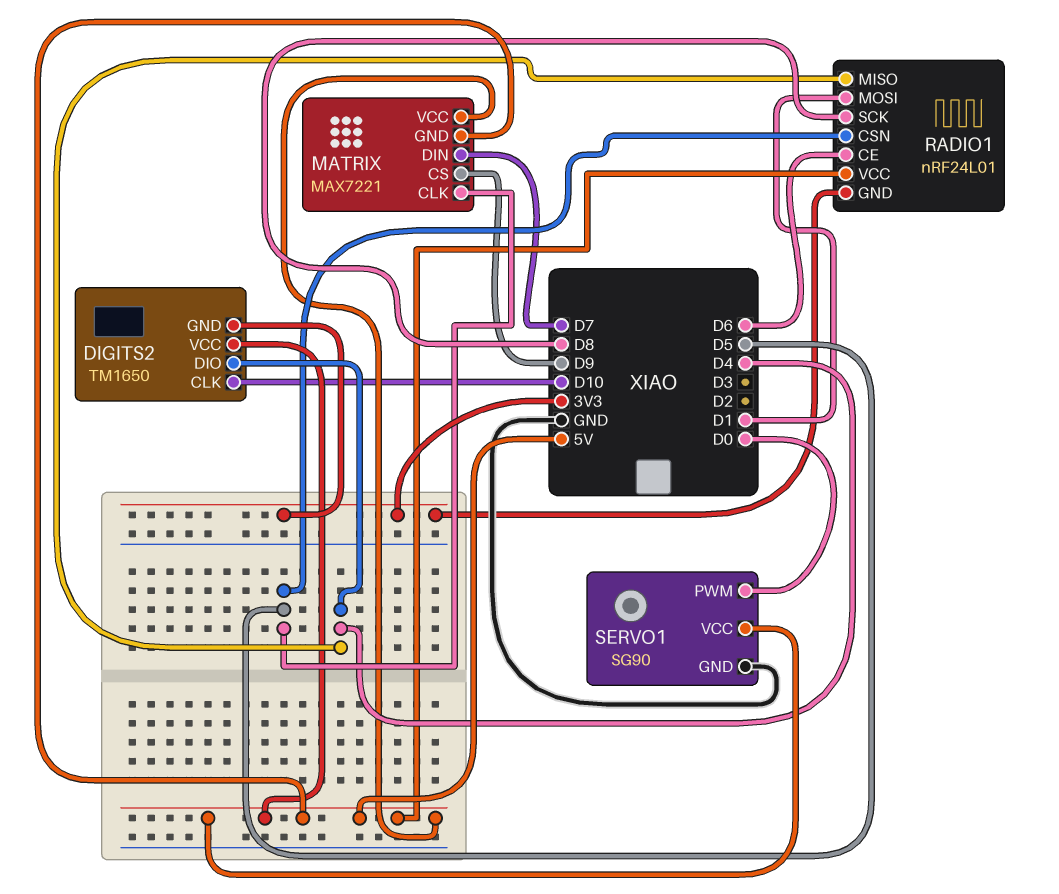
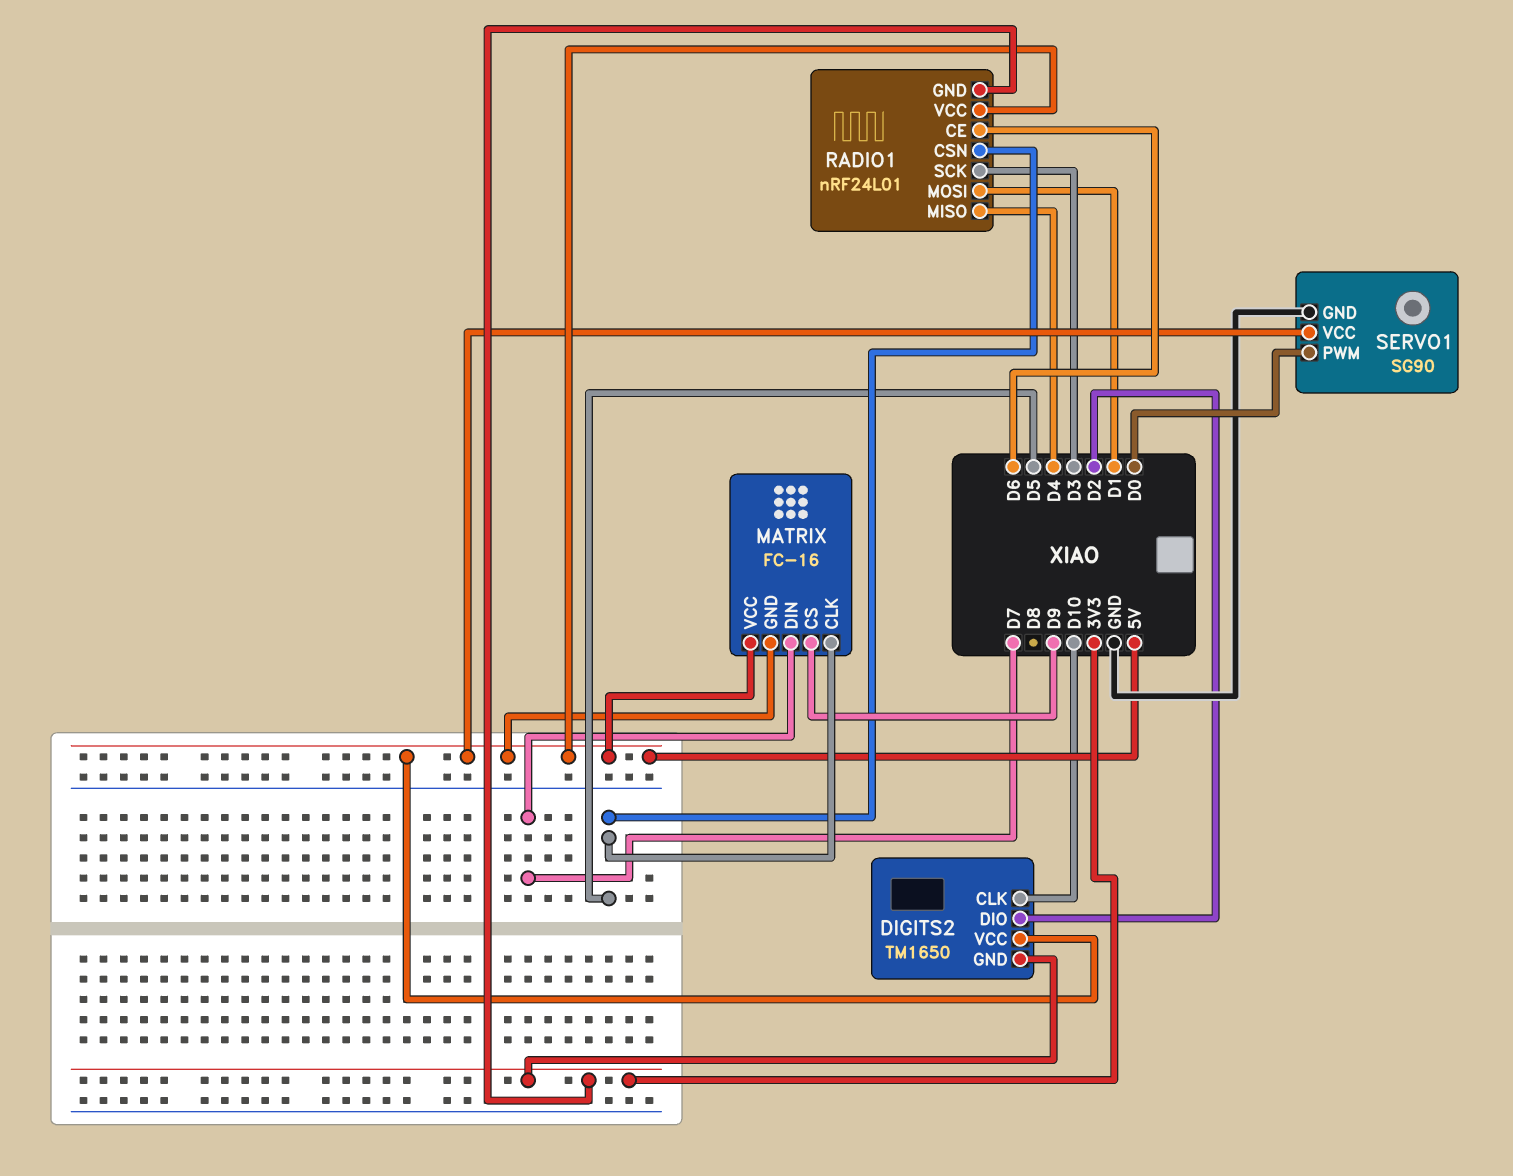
DIGITS2 pin DIO: D4 -> D2
MATRIX: MAX7221 -> FC-16
RADIO1 pin SCK: D8 -> D3

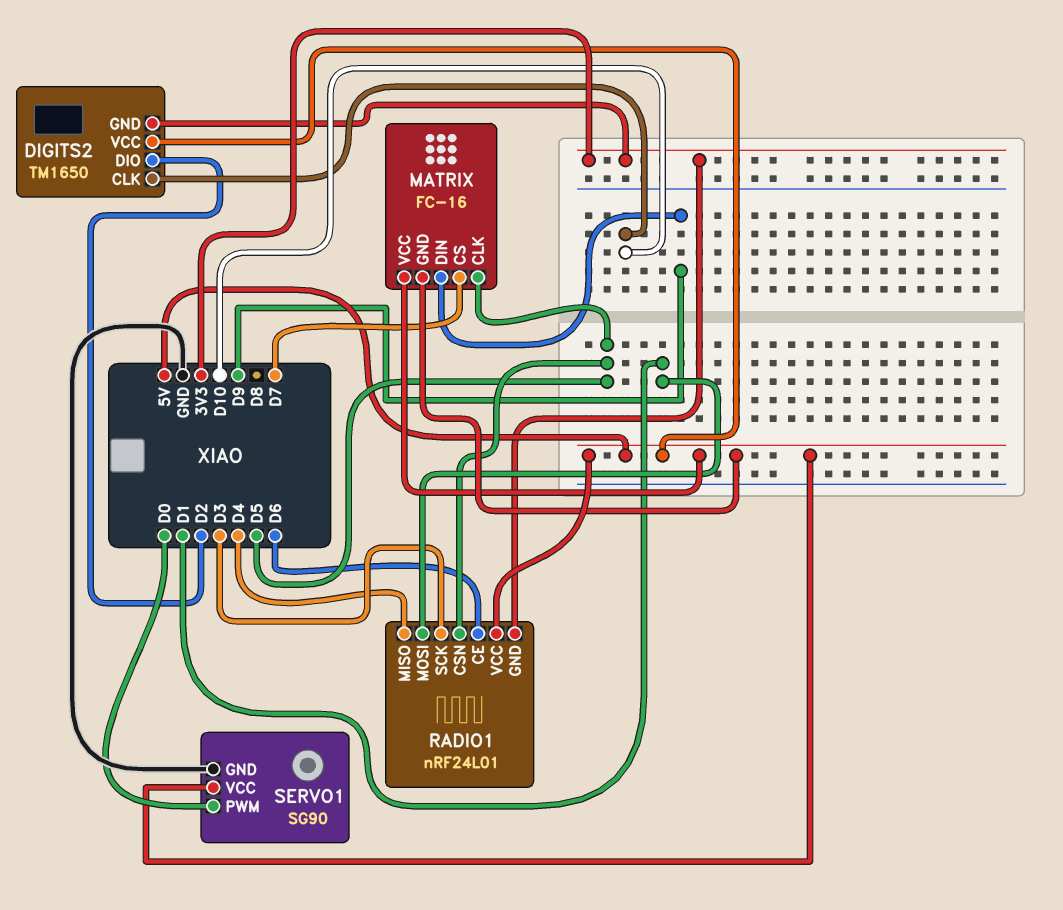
MATRIX pin CS: D9 -> D7
MATRIX pin DIN: D7 -> D9

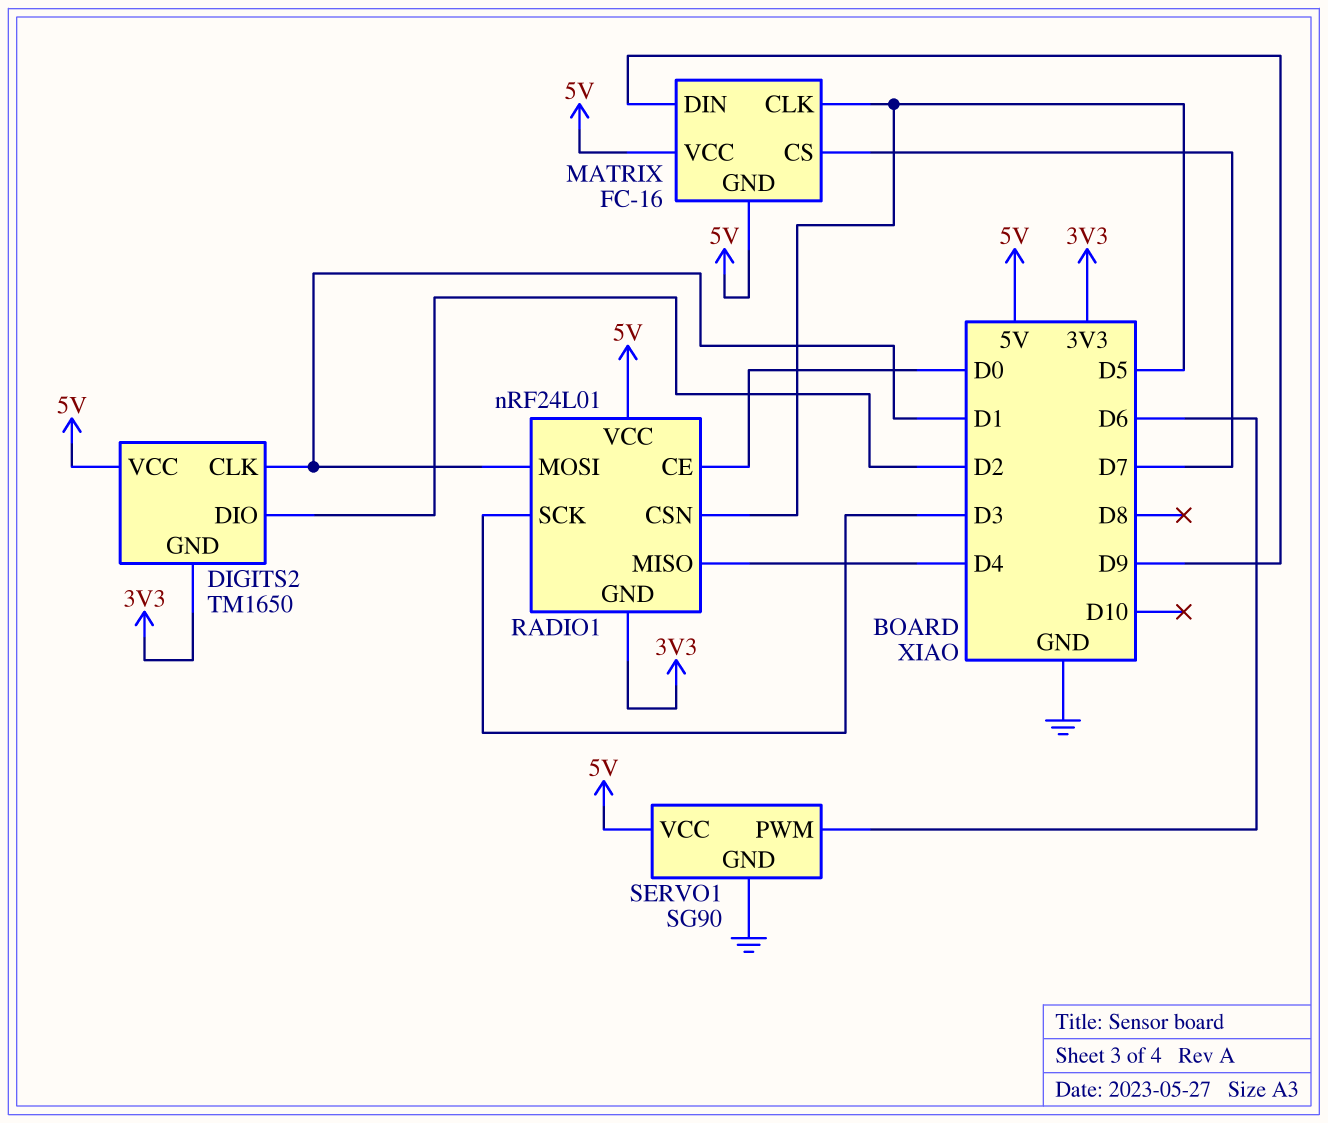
DIGITS2 pin CLK: D10 -> D1
RADIO1 pin CE: D6 -> D0
SERVO1 pin PWM: D0 -> D6

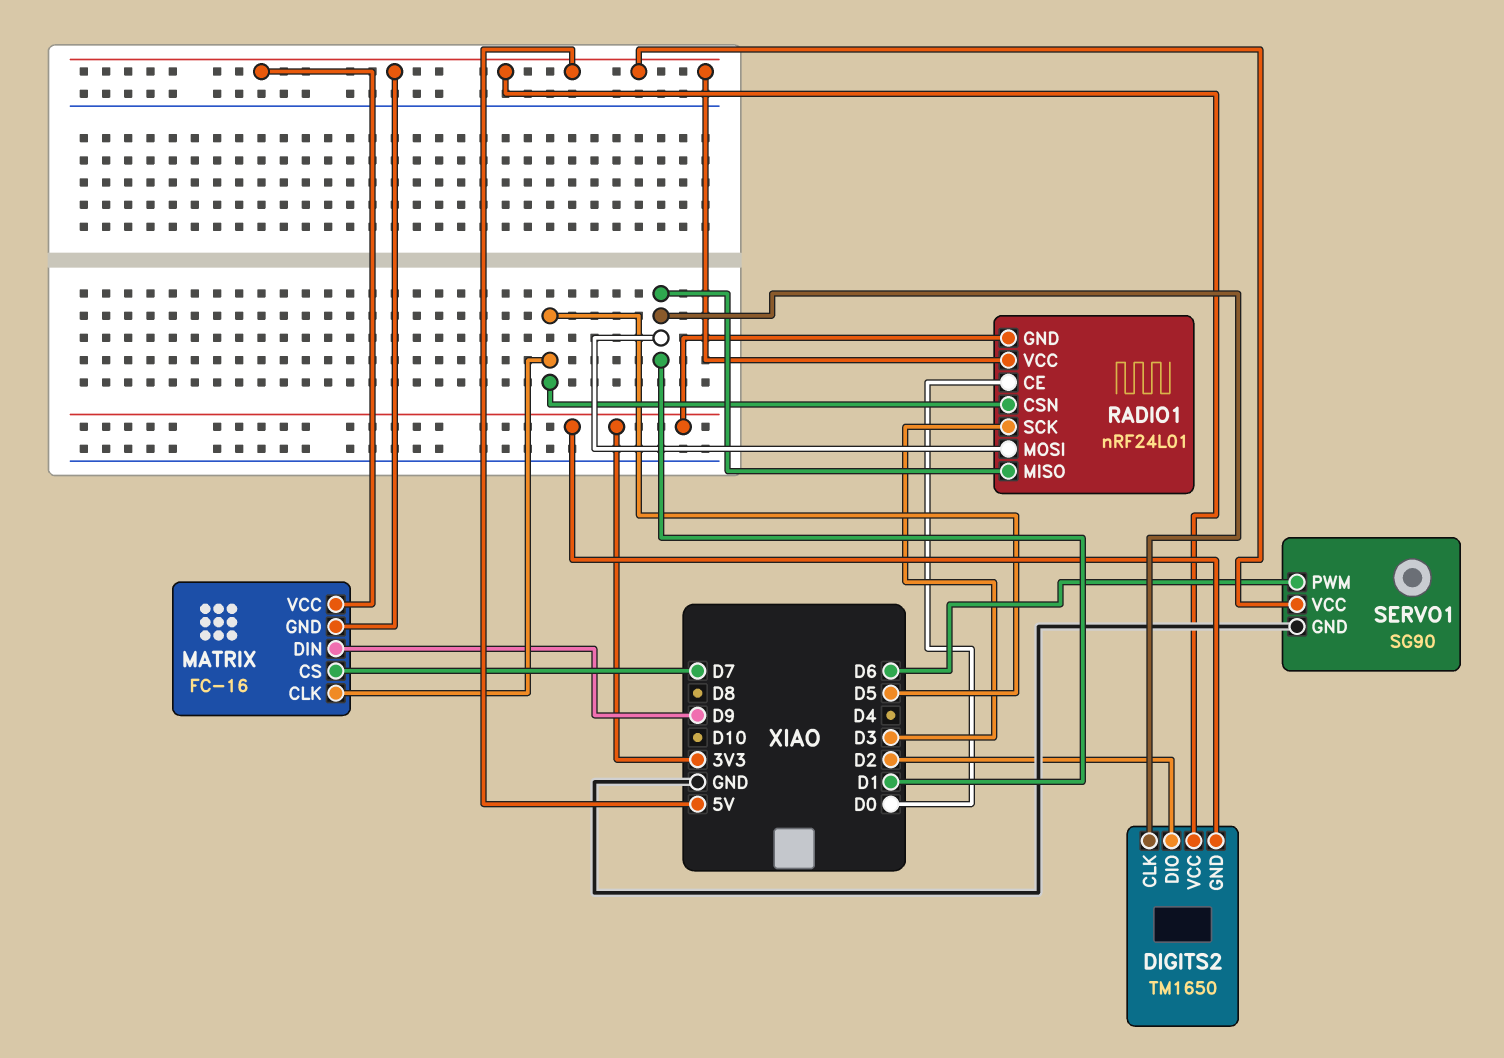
RADIO1 pin MISO: D4 -> D1

